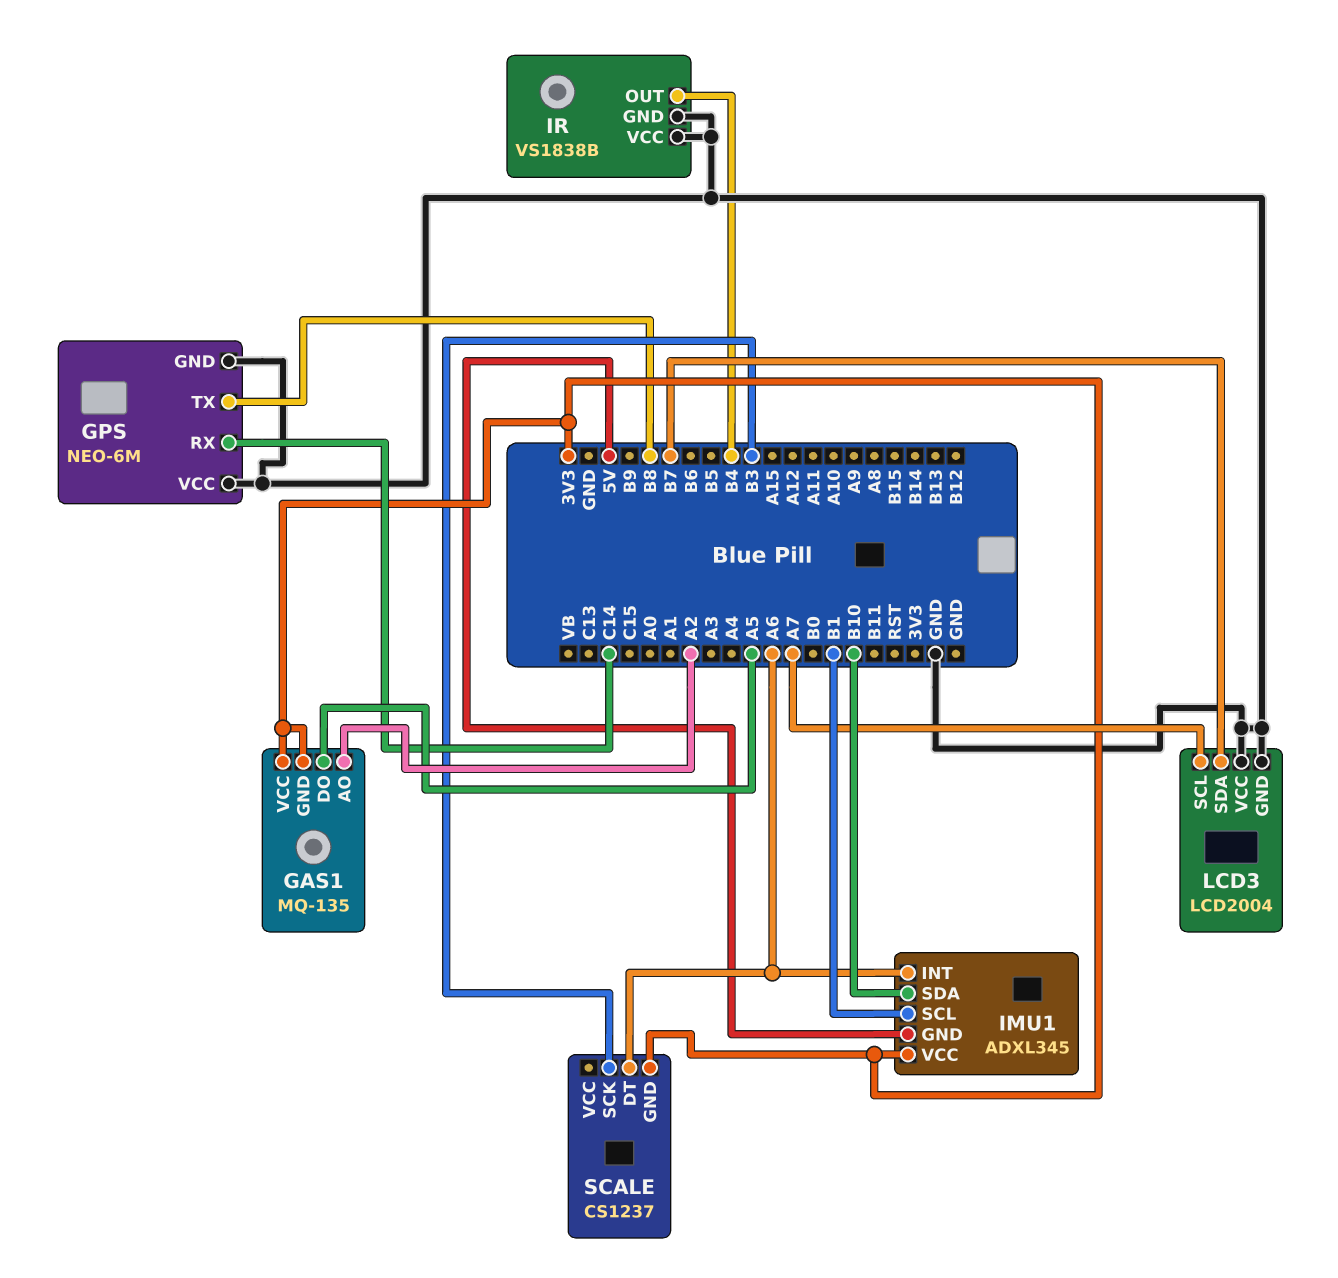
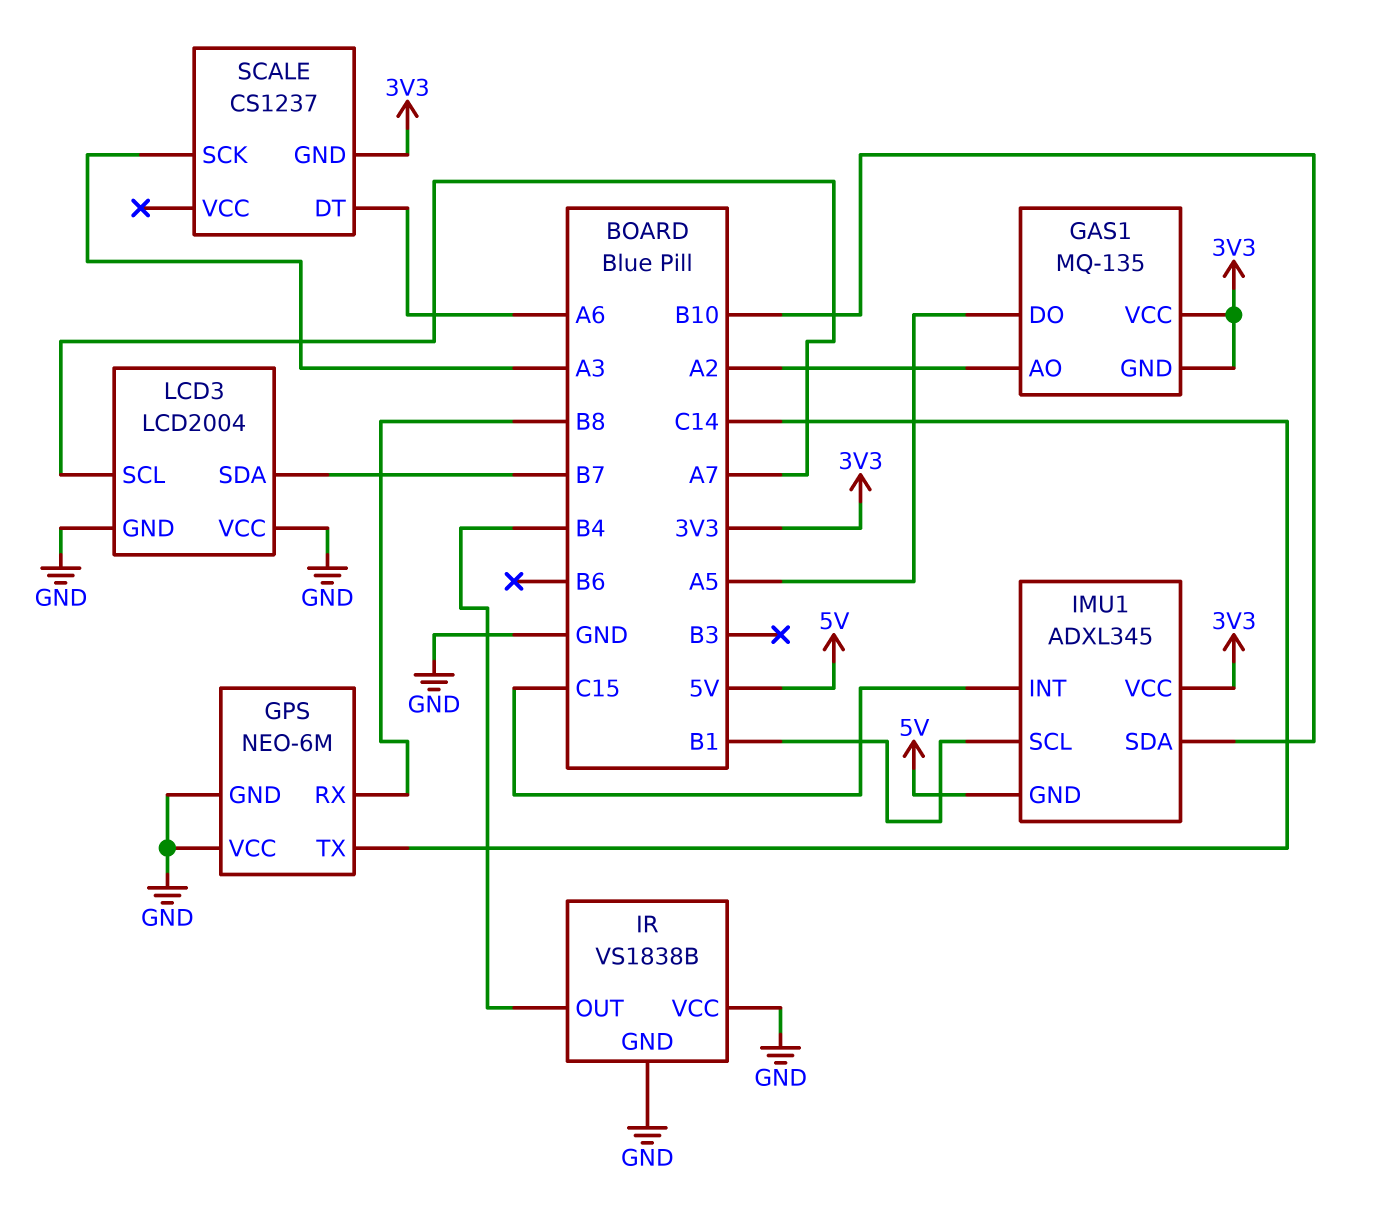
GPS pin RX: C14 -> B8
GPS pin TX: B8 -> C14
IMU1 pin INT: A6 -> C15
SCALE pin SCK: B3 -> A3

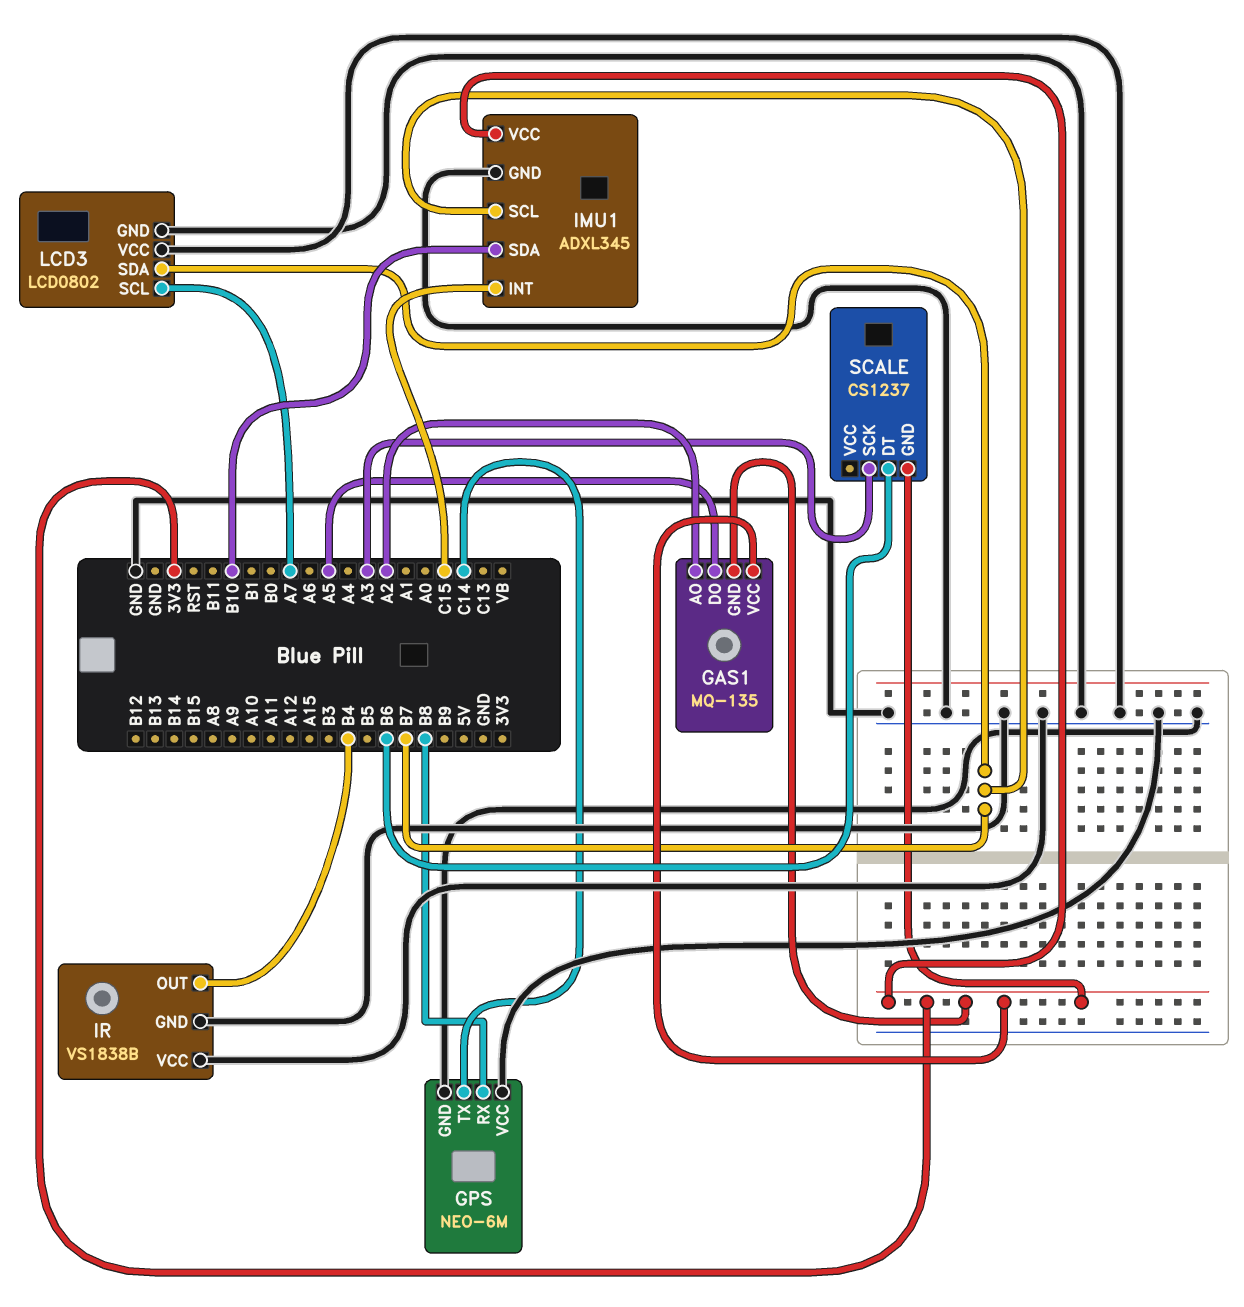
IMU1 pin GND: 5V -> GND
IMU1 pin SCL: B1 -> B7
LCD3: LCD2004 -> LCD0802
SCALE pin DT: A6 -> B6

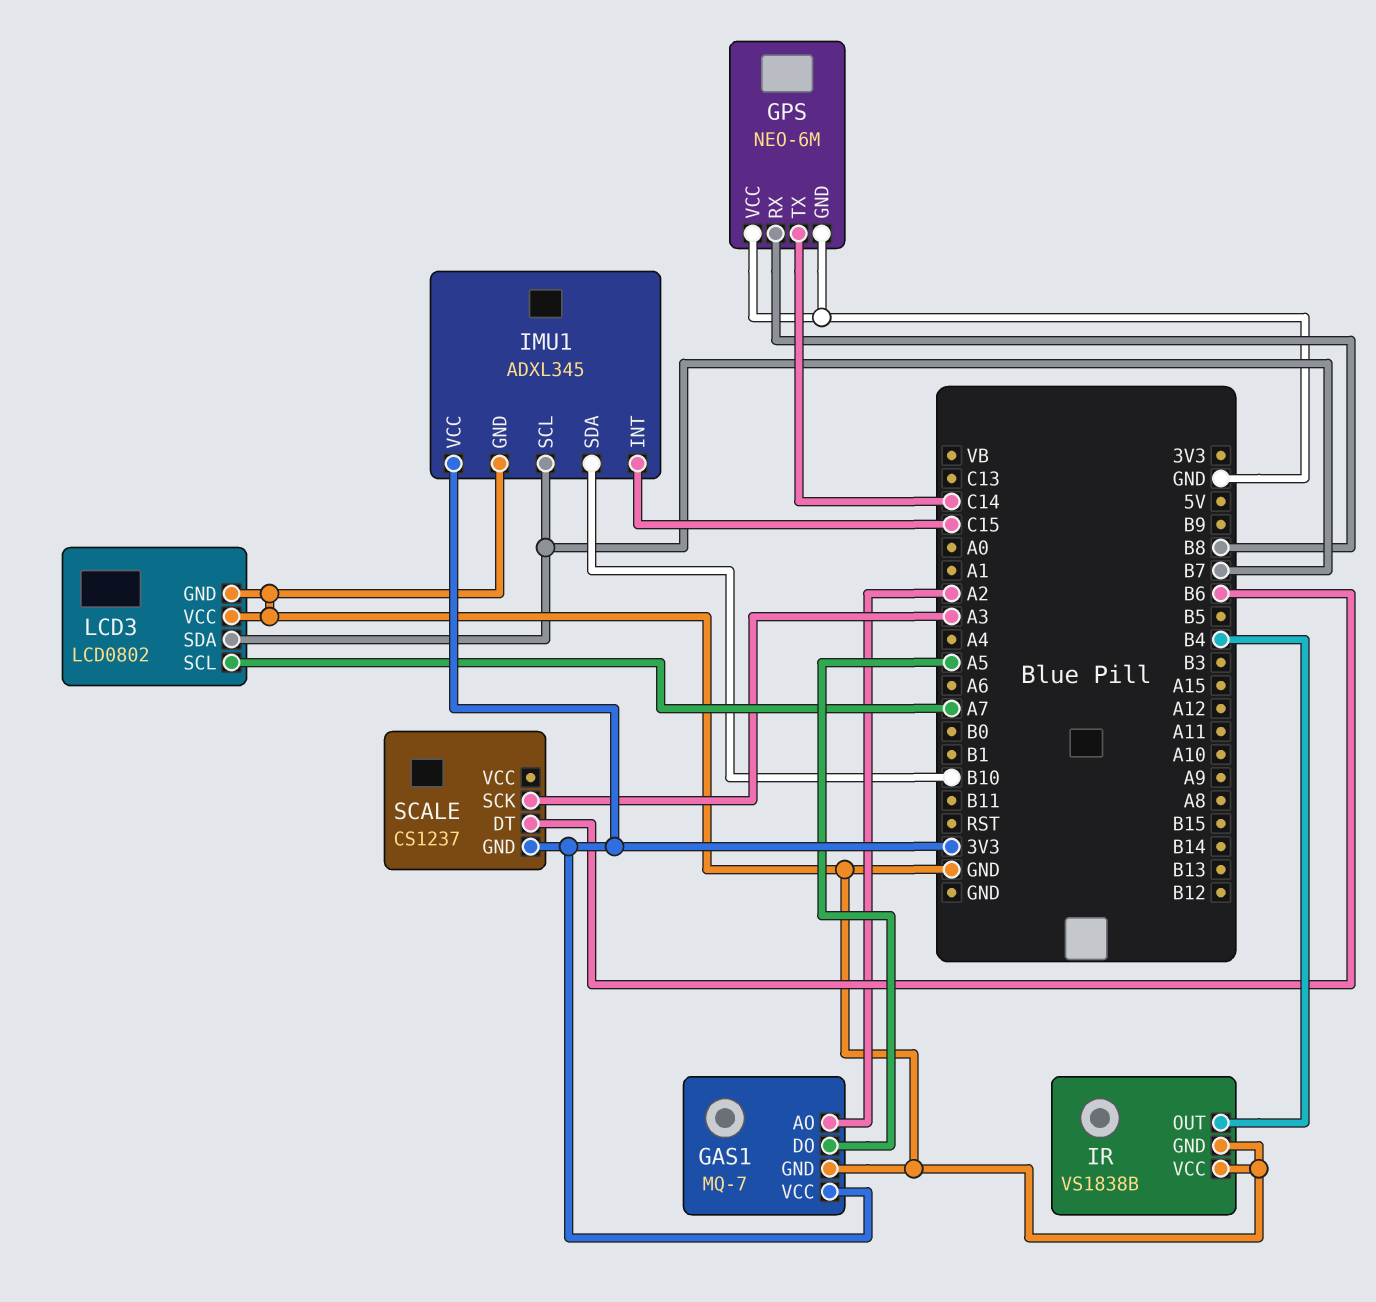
GAS1: MQ-135 -> MQ-7
GAS1 pin GND: 3V3 -> GND

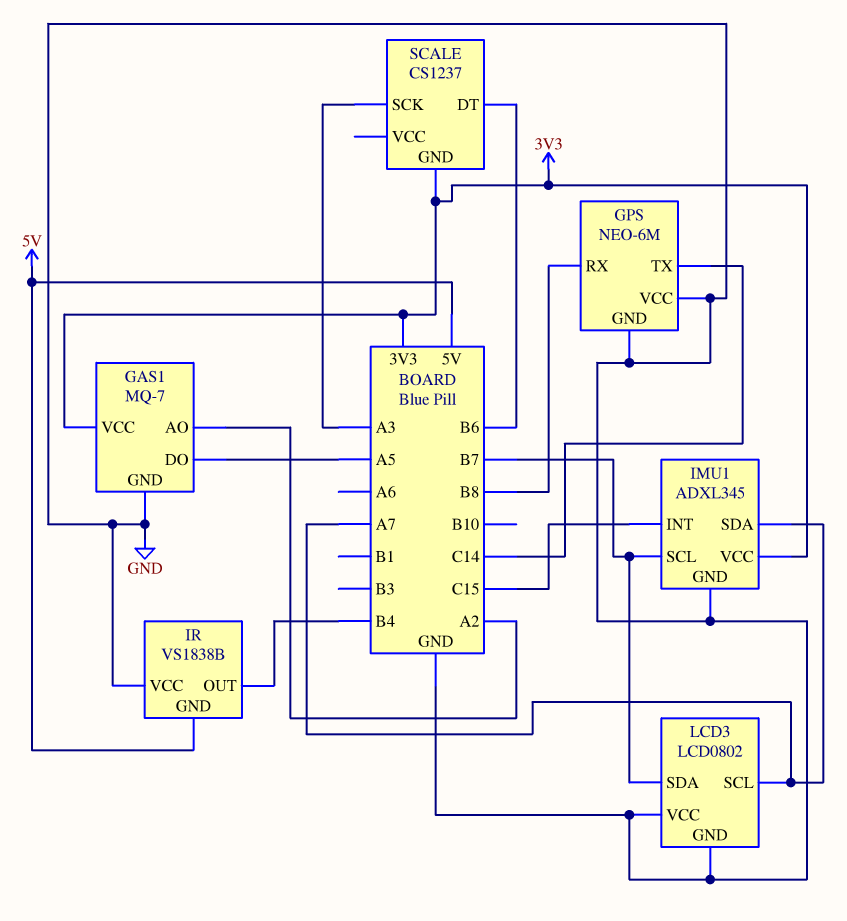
IMU1 pin SDA: B10 -> A7
IR pin GND: GND -> 5V

